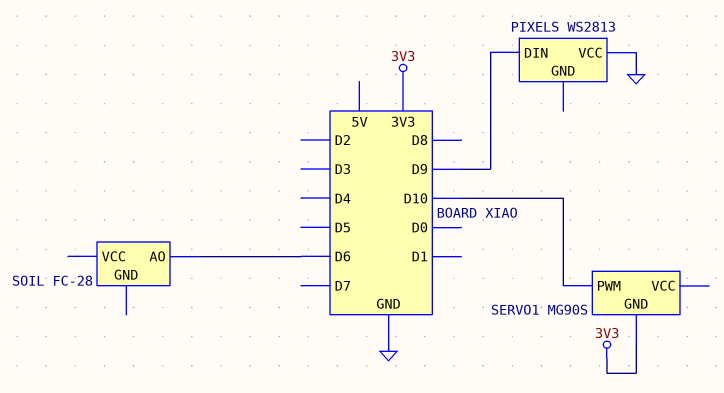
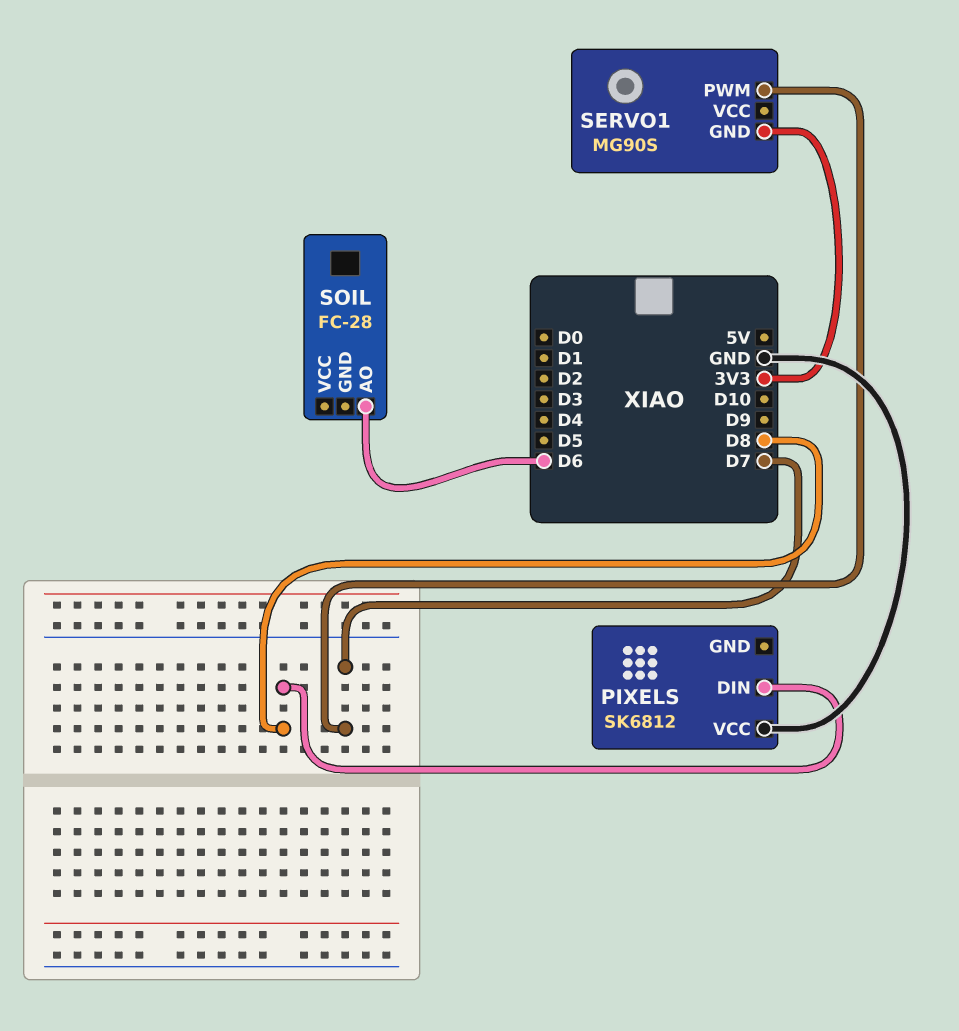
PIXELS: WS2813 -> SK6812
PIXELS pin DIN: D9 -> D8
SERVO1 pin PWM: D10 -> D7

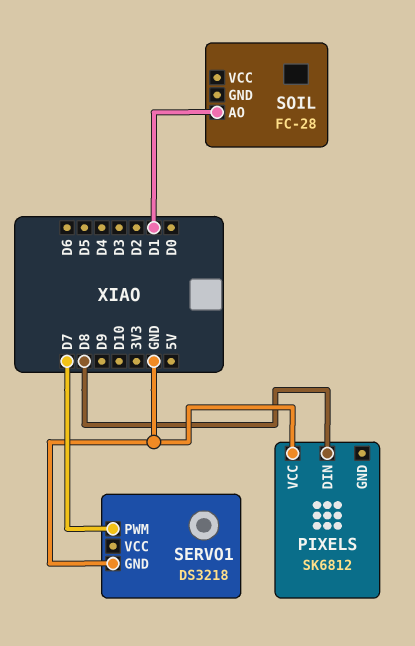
SERVO1: MG90S -> DS3218
SERVO1 pin GND: 3V3 -> GND
SOIL pin AO: D6 -> D1

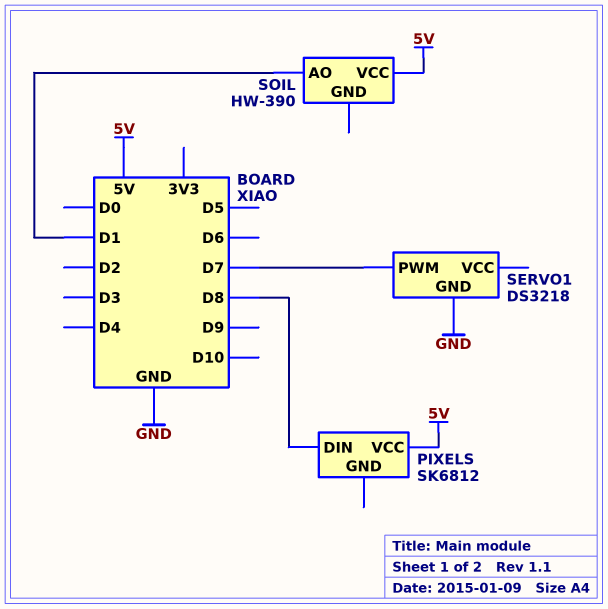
PIXELS pin VCC: GND -> 5V
SOIL: FC-28 -> HW-390
SOIL pin VCC: none -> 5V

